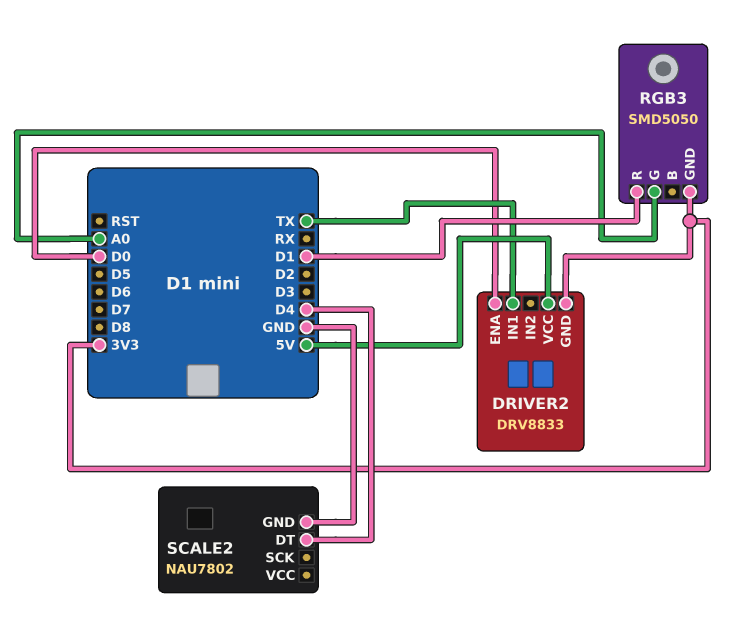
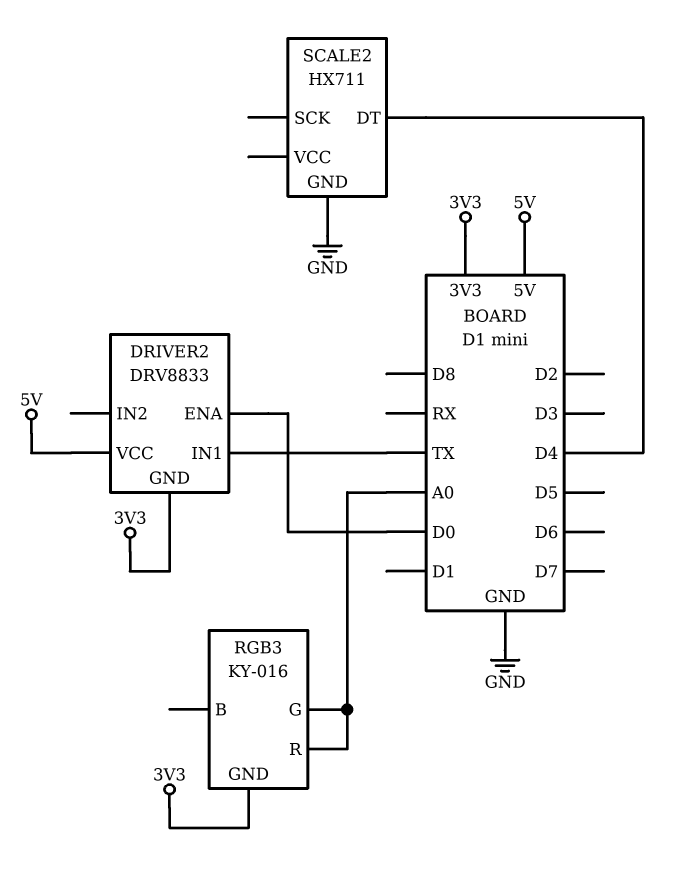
RGB3: SMD5050 -> KY-016
RGB3 pin R: D1 -> A0
SCALE2: NAU7802 -> HX711

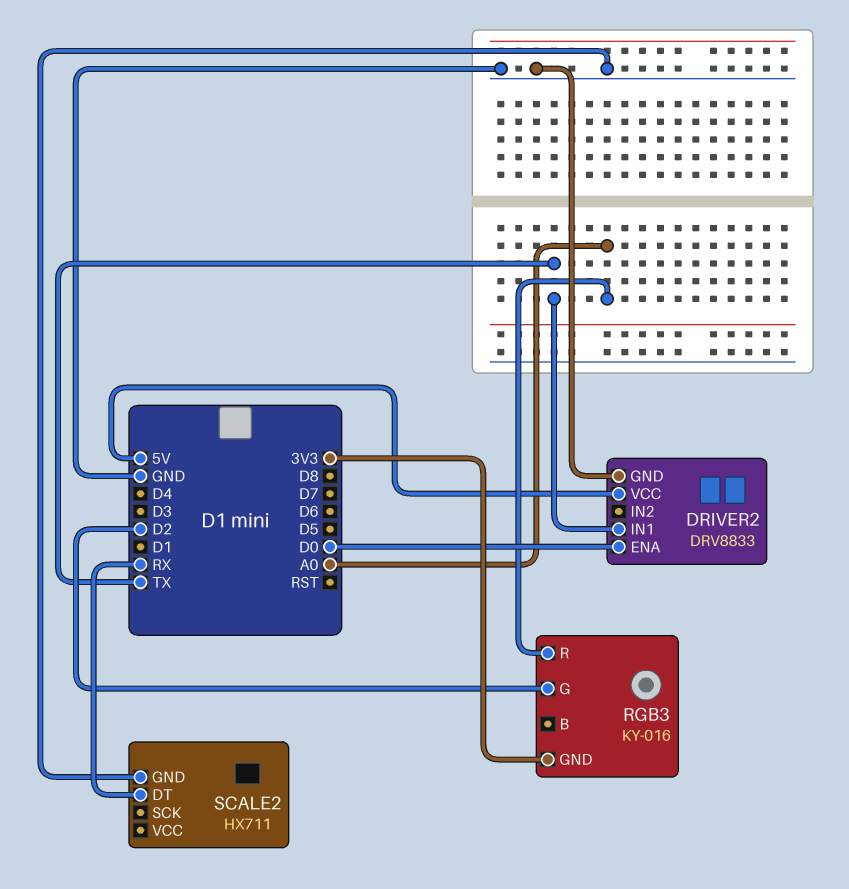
DRIVER2 pin GND: 3V3 -> GND
RGB3 pin G: A0 -> D2
SCALE2 pin DT: D4 -> RX

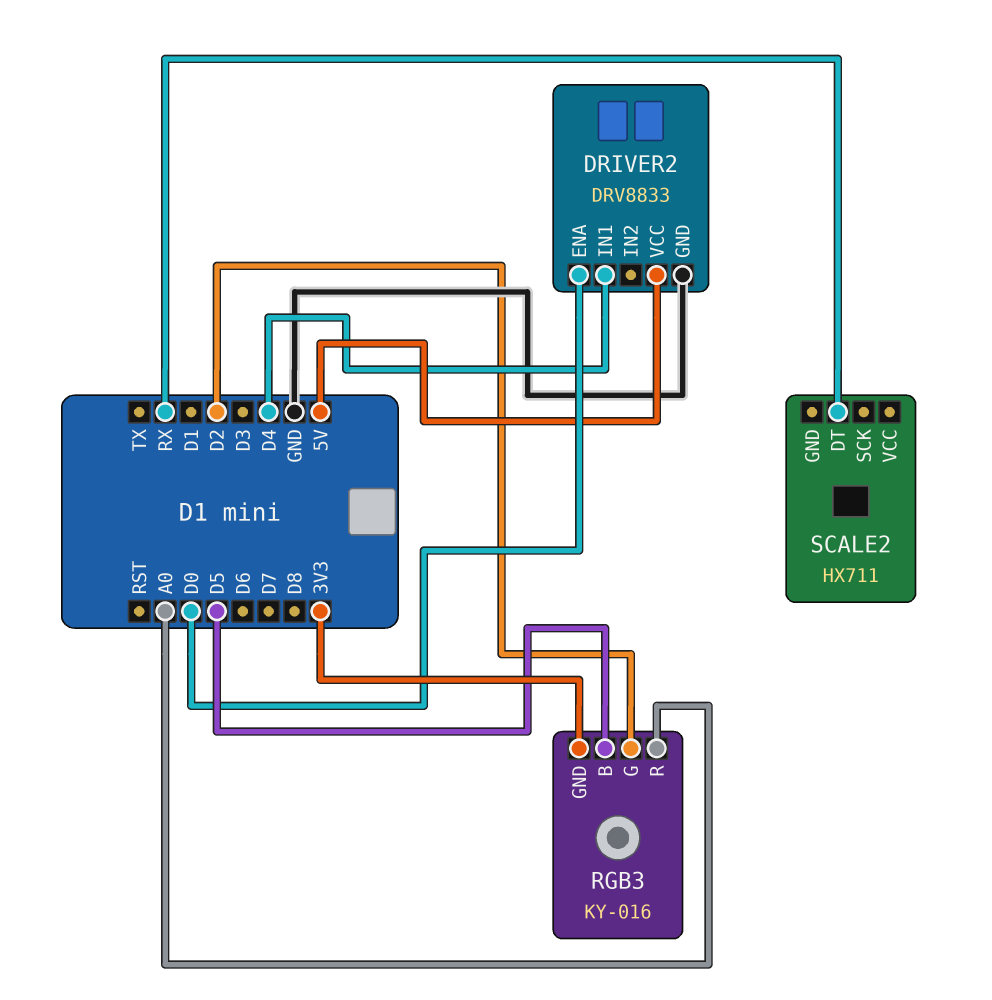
DRIVER2 pin IN1: TX -> D4
RGB3 pin B: none -> D5
SCALE2 pin GND: GND -> none

